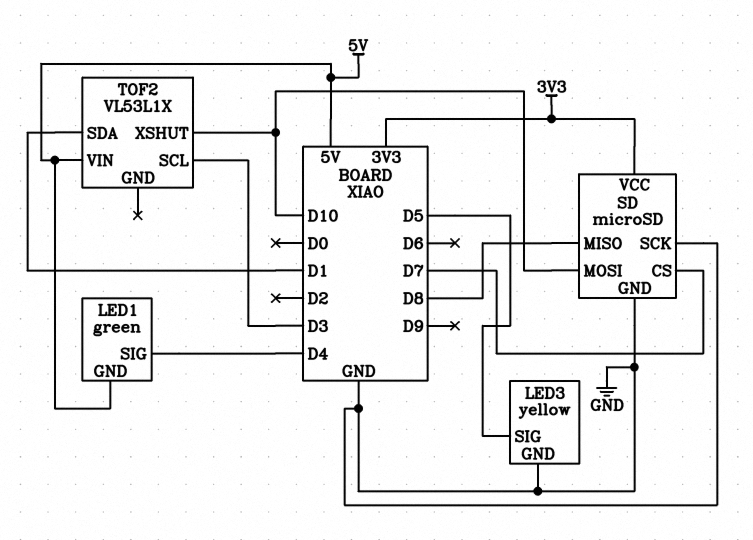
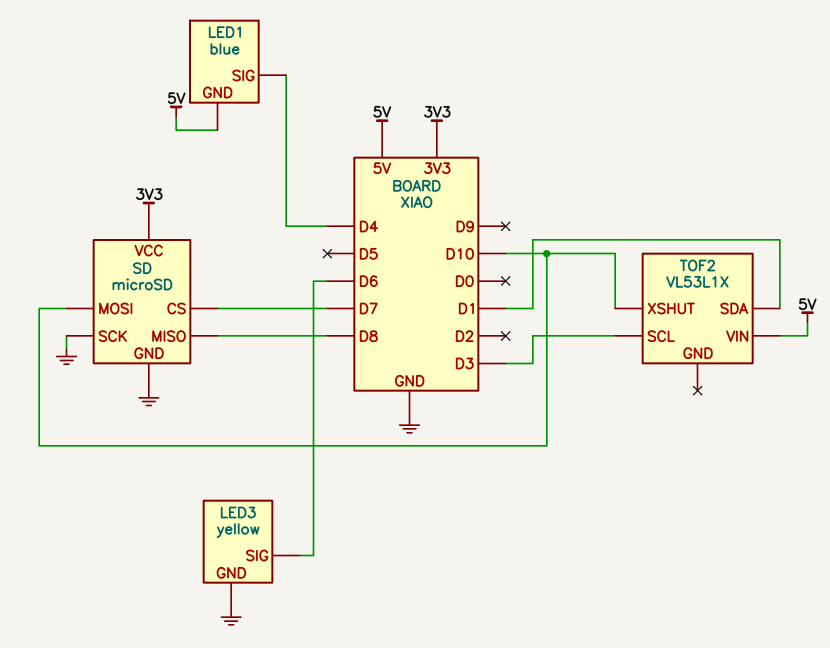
LED1: green -> blue
LED3 pin SIG: D5 -> D6

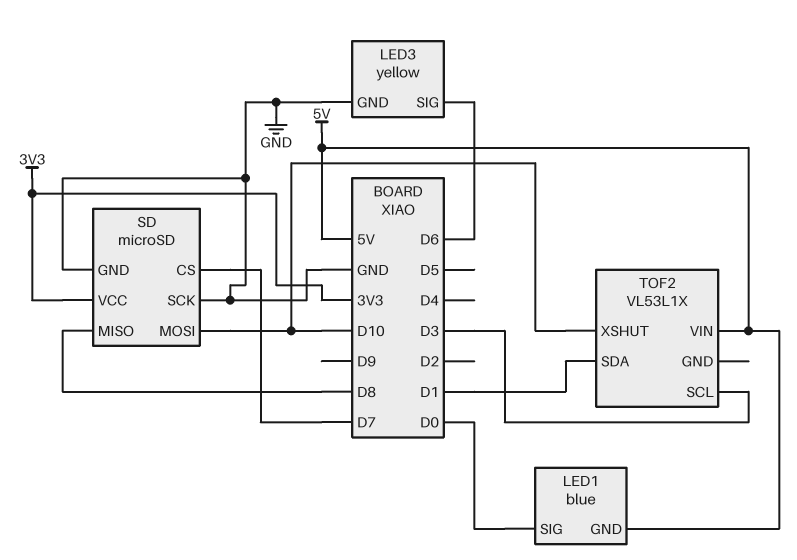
LED1 pin SIG: D4 -> D0

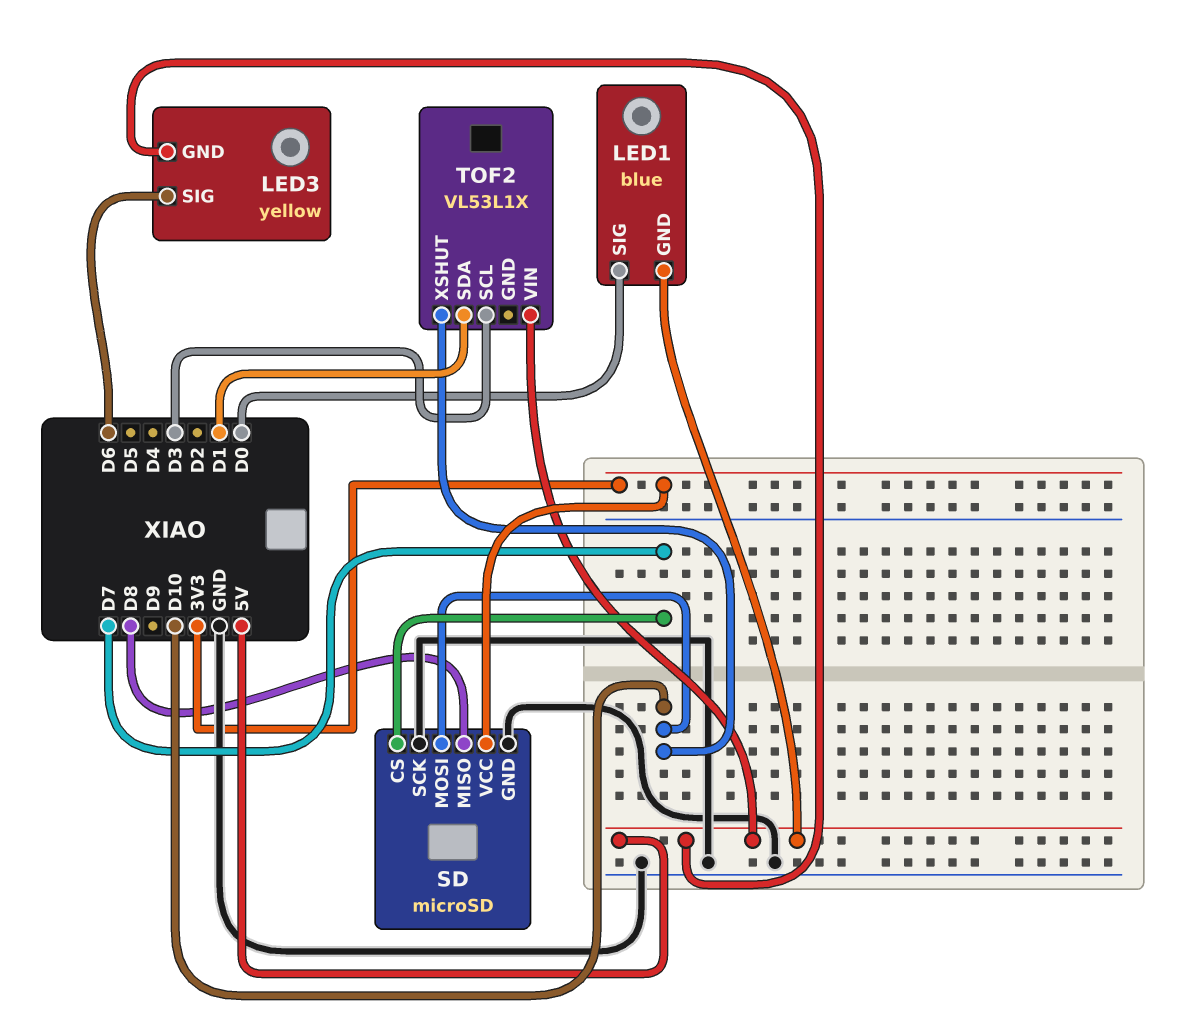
LED3 pin GND: GND -> 5V

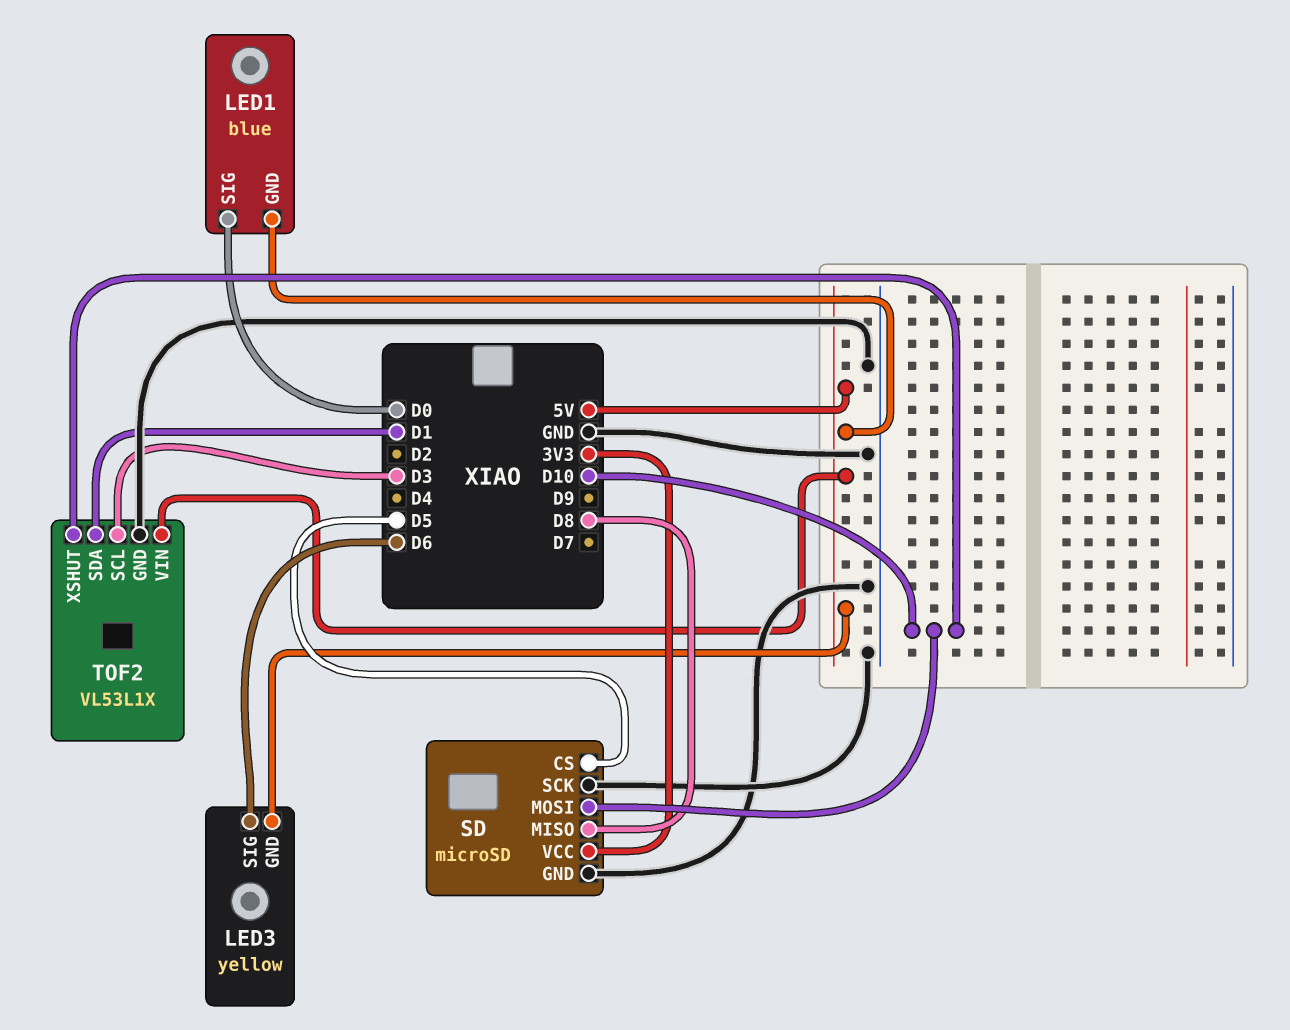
SD pin CS: D7 -> D5
TOF2 pin GND: none -> GND

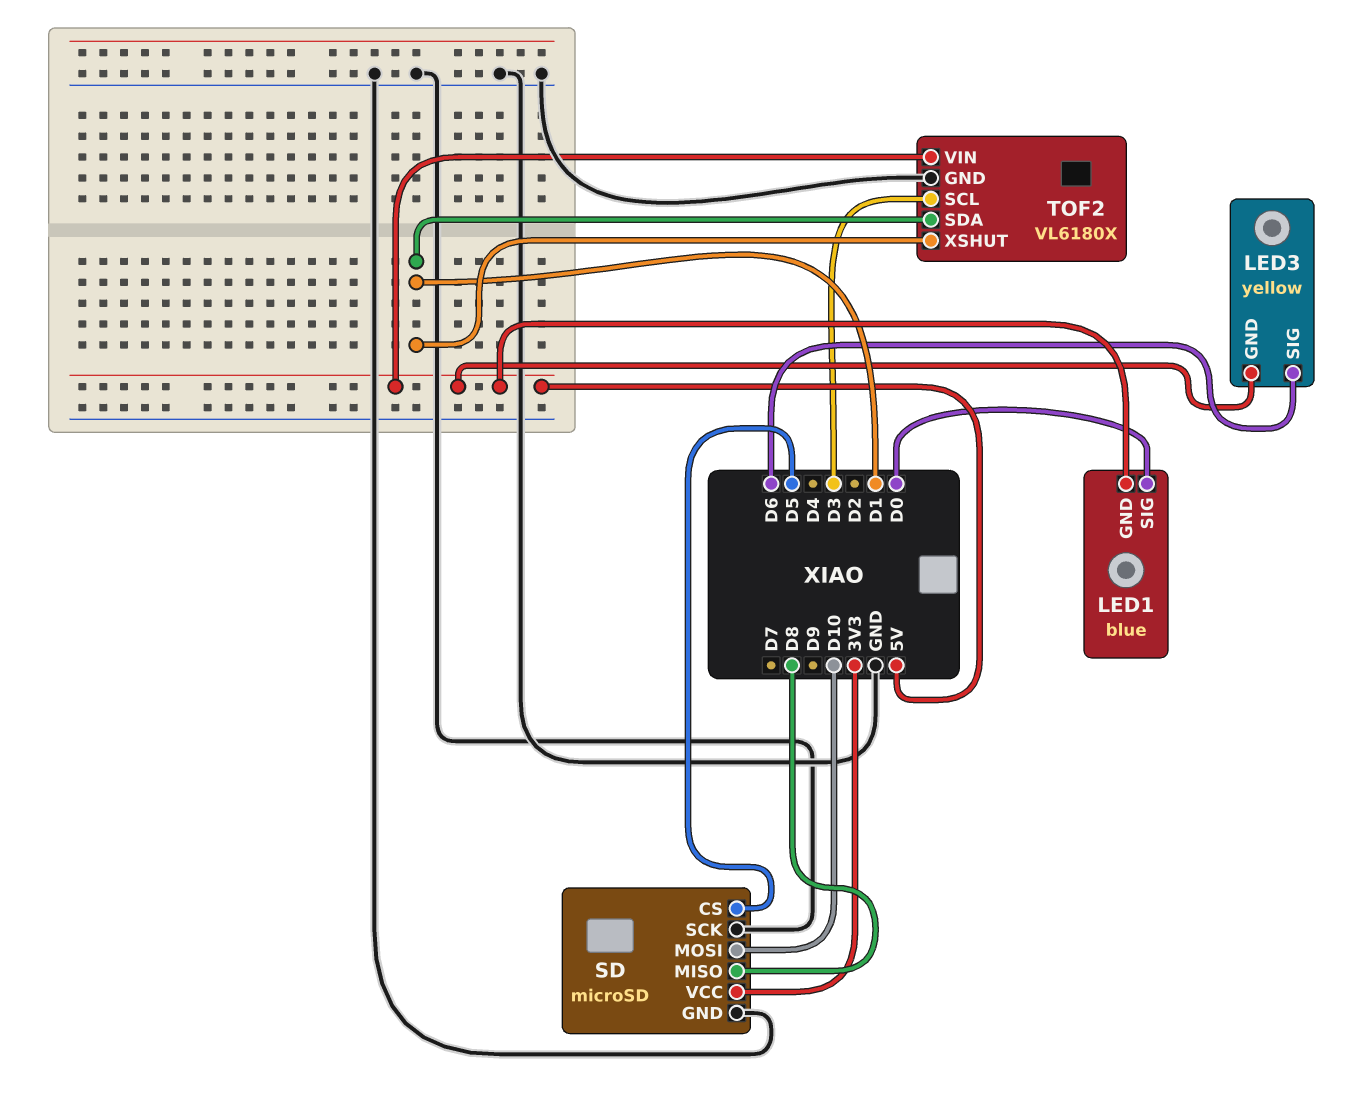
TOF2: VL53L1X -> VL6180X
TOF2 pin XSHUT: D10 -> D1

